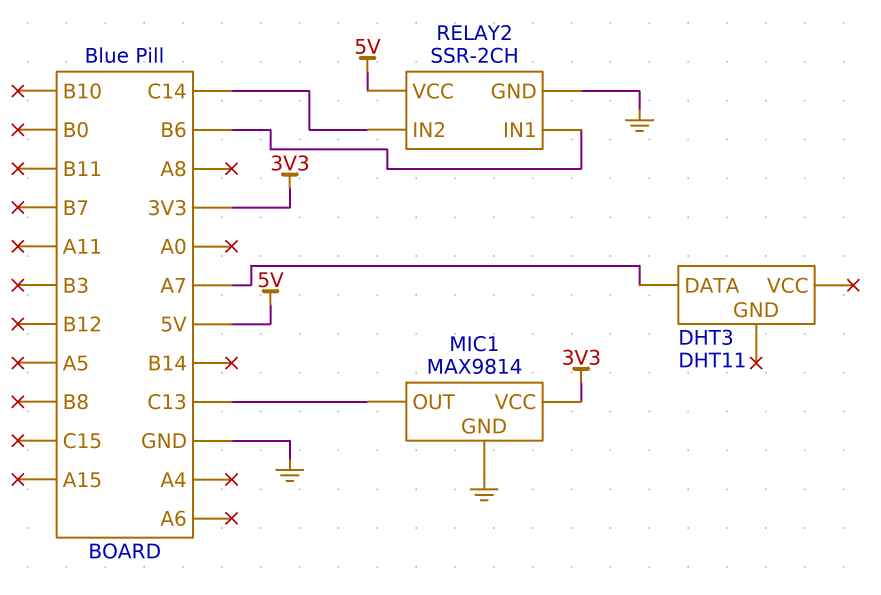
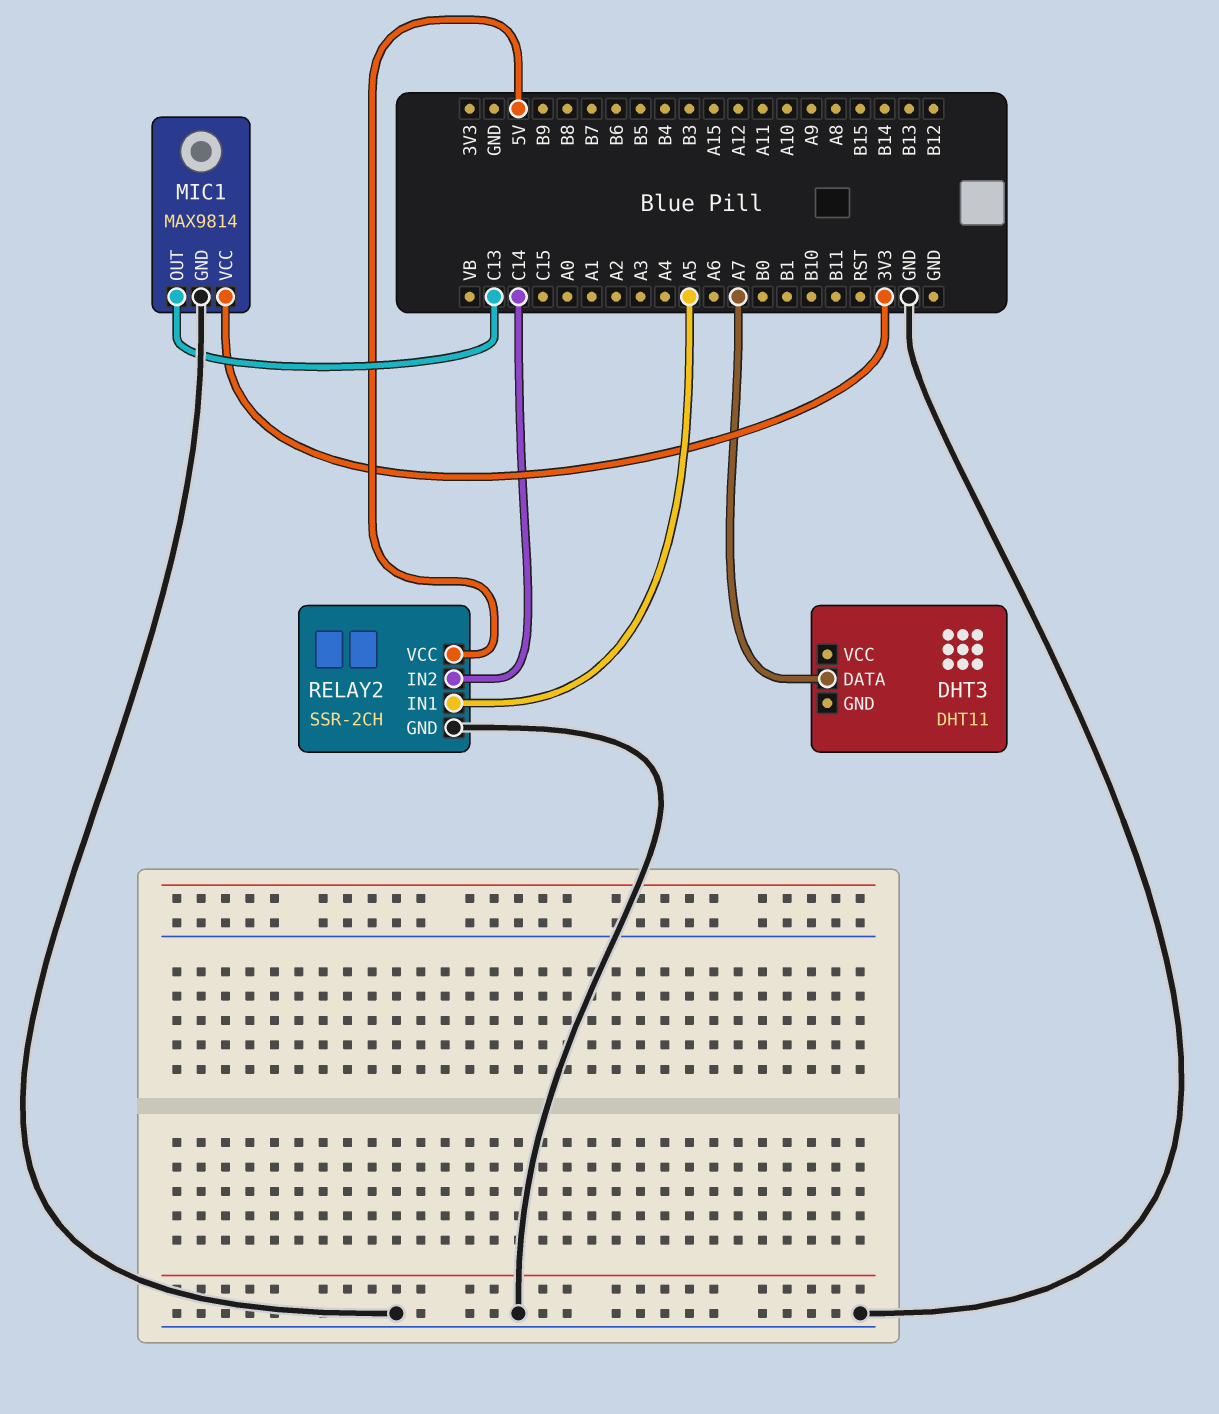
RELAY2 pin IN1: B6 -> A5

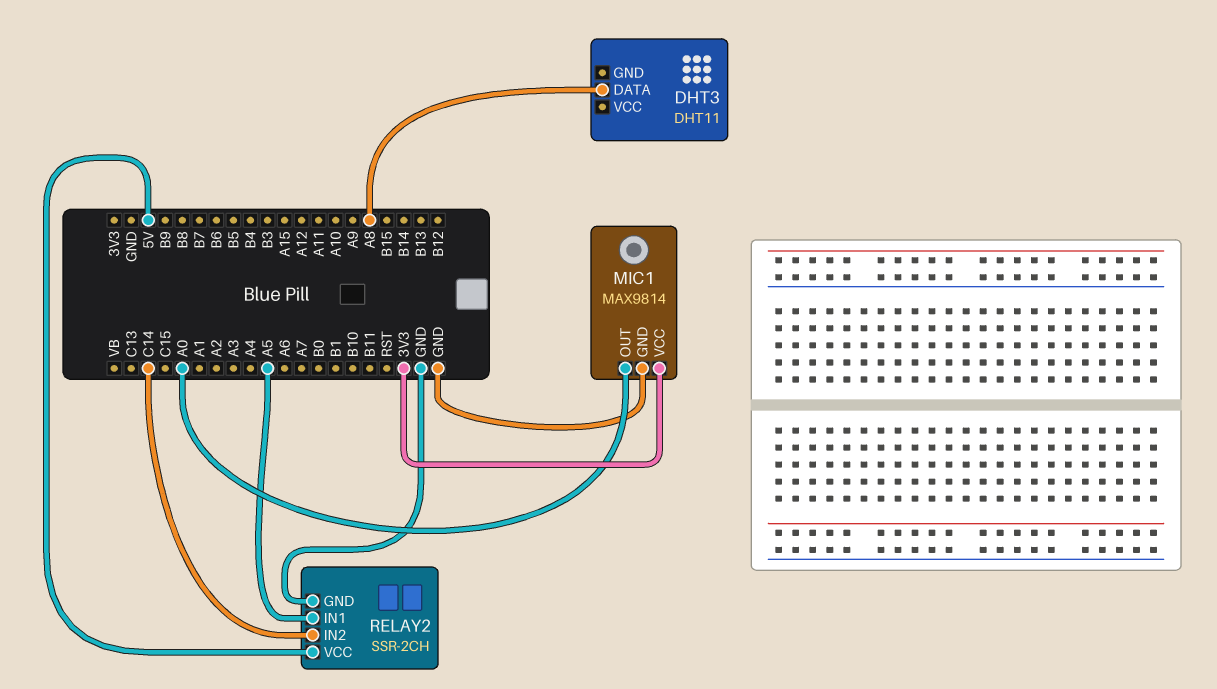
DHT3 pin DATA: A7 -> A8
MIC1 pin OUT: C13 -> A0

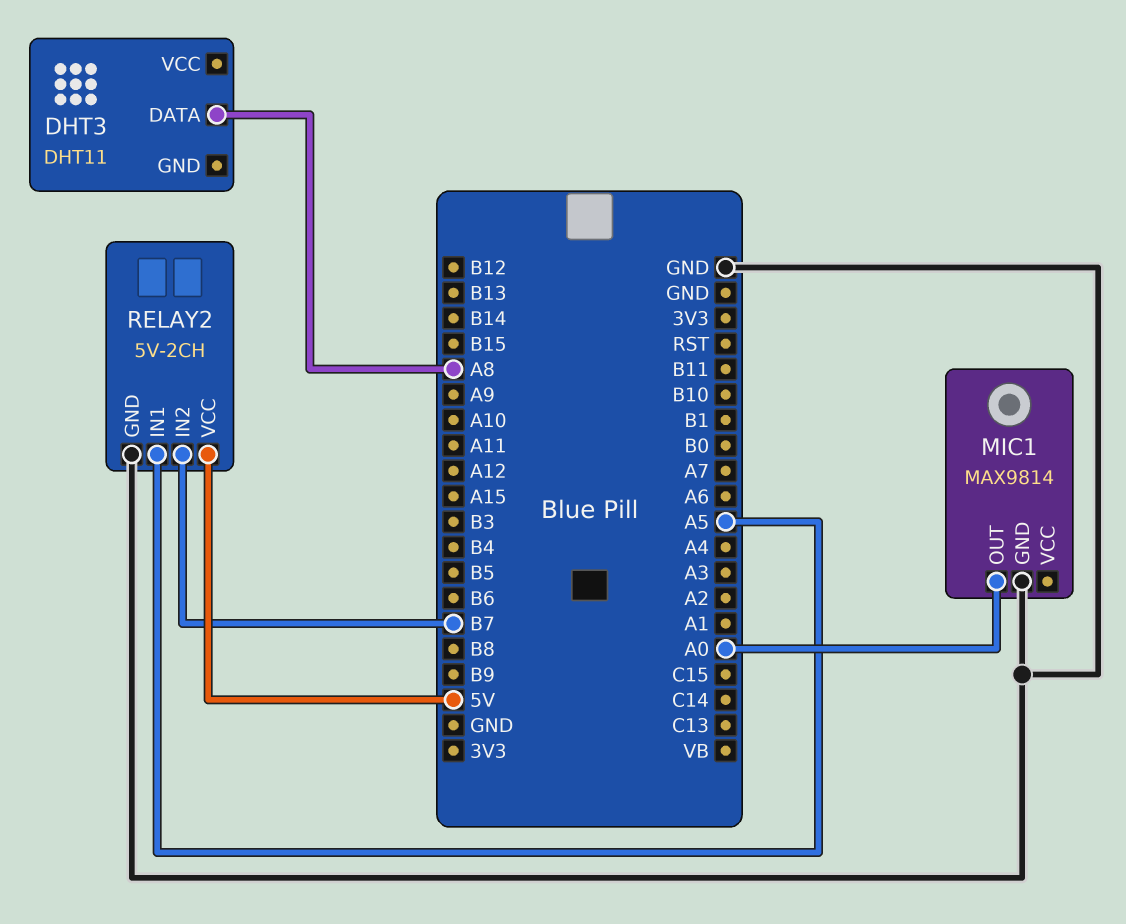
MIC1 pin VCC: 3V3 -> none
RELAY2: SSR-2CH -> 5V-2CH
RELAY2 pin IN2: C14 -> B7

